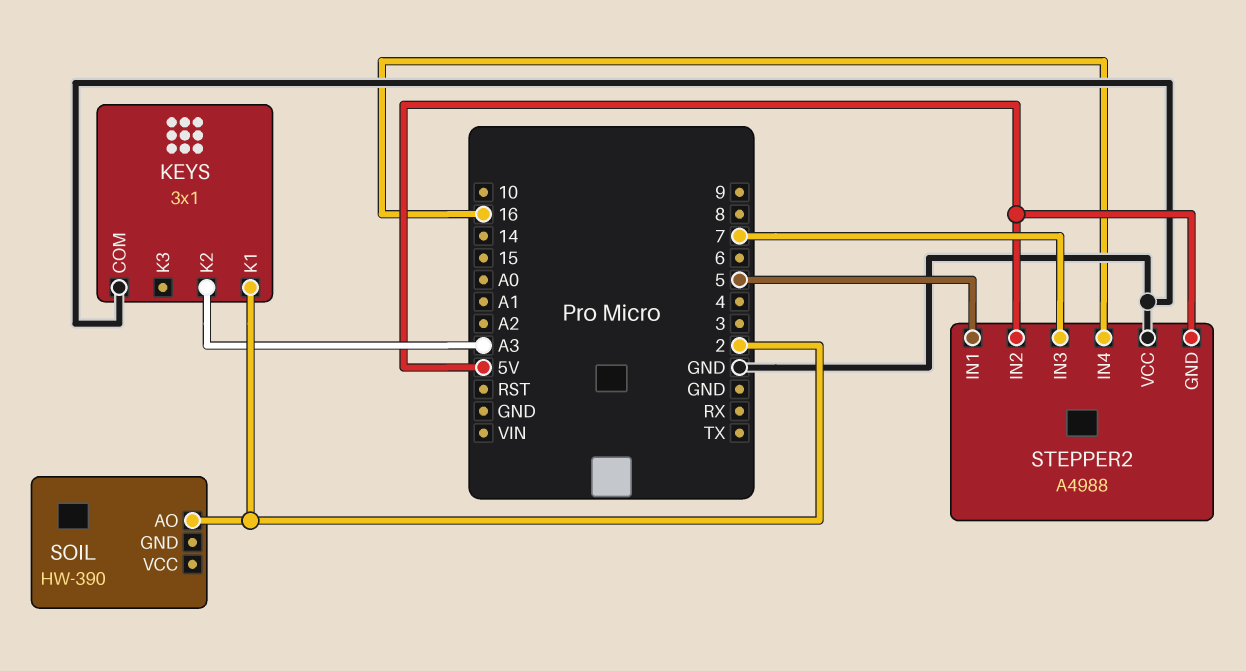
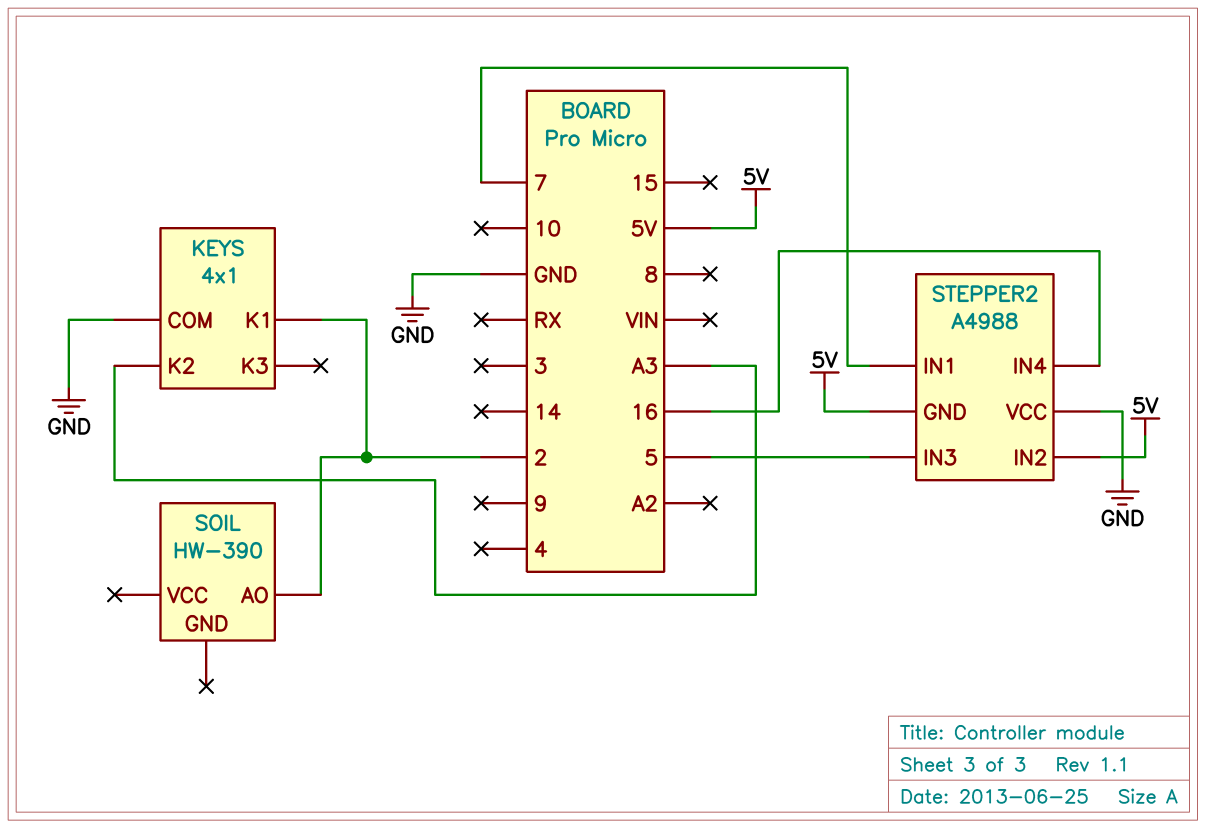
KEYS: 3x1 -> 4x1
STEPPER2 pin IN1: 5 -> 7
STEPPER2 pin IN3: 7 -> 5

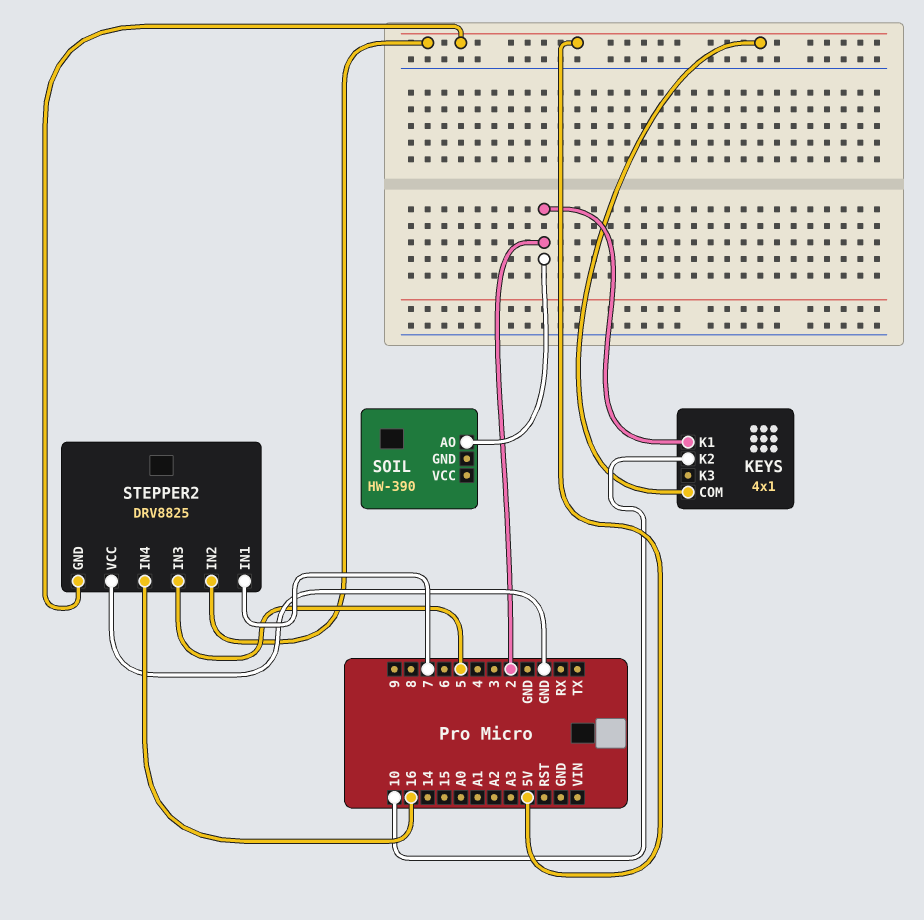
KEYS pin COM: GND -> 5V
KEYS pin K2: A3 -> 10
STEPPER2: A4988 -> DRV8825

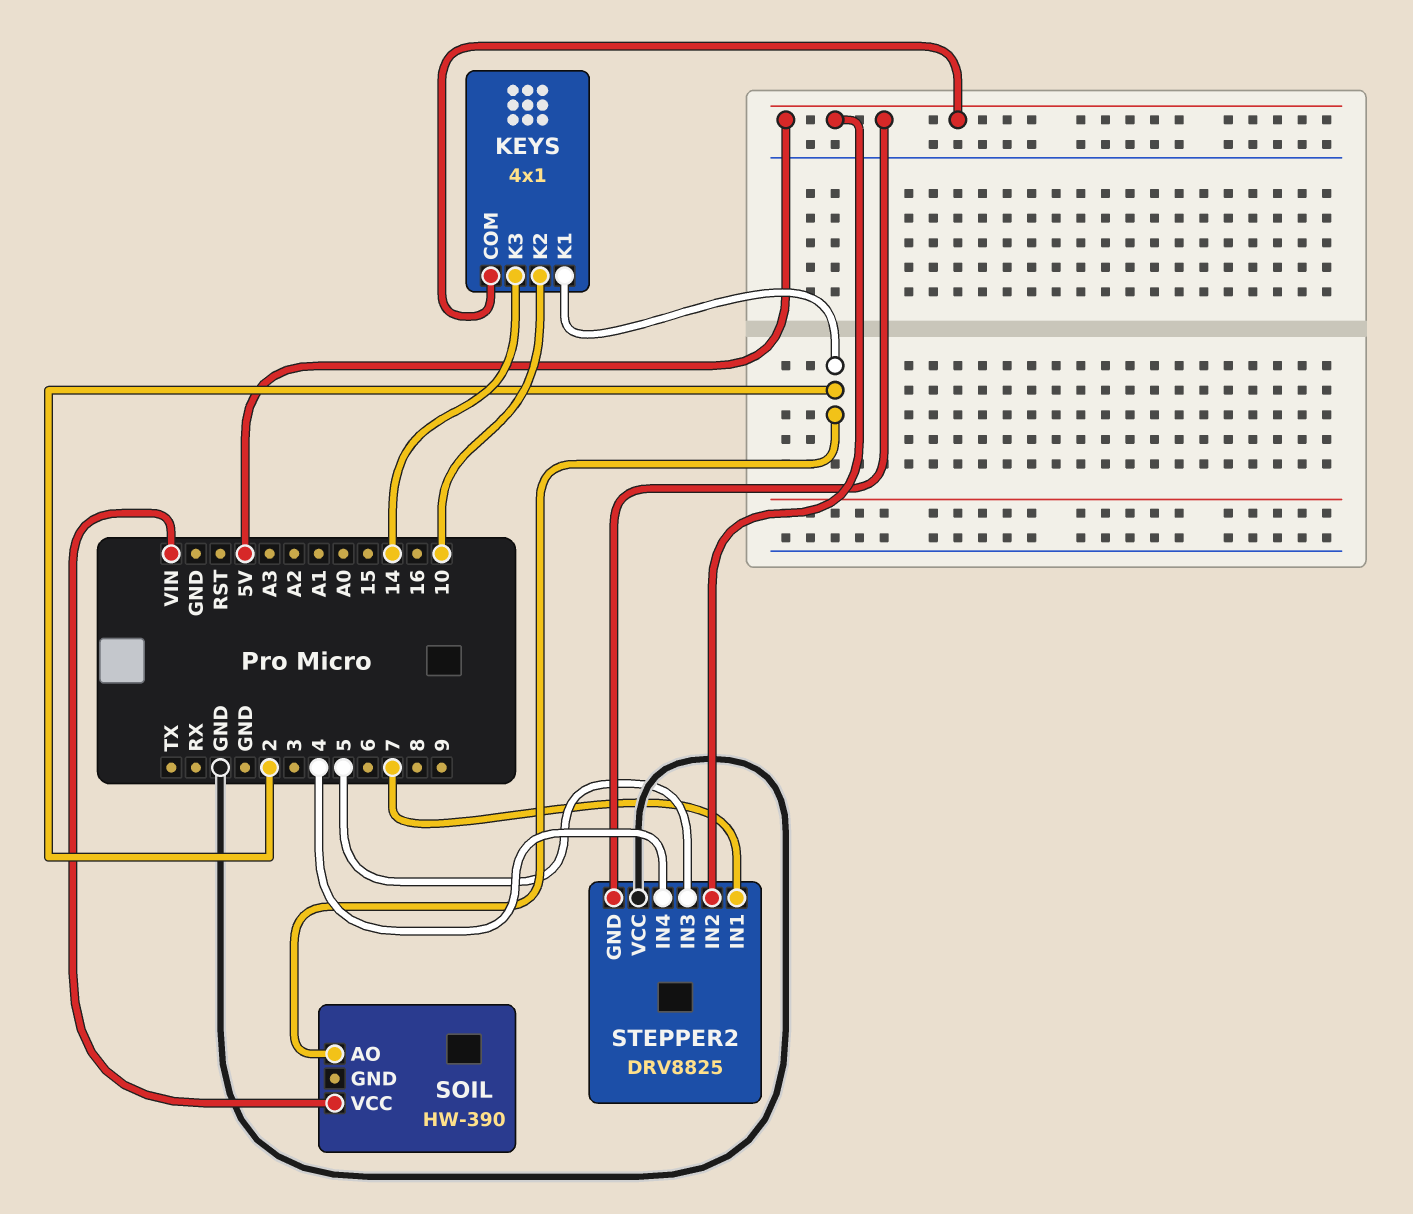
KEYS pin K3: none -> 14
SOIL pin VCC: none -> VIN
STEPPER2 pin IN4: 16 -> 4

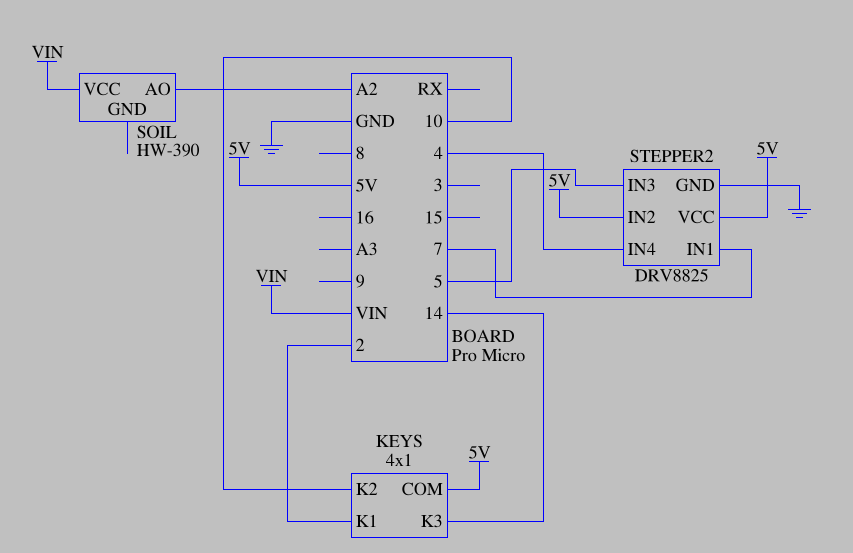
SOIL pin AO: 2 -> A2
STEPPER2 pin GND: 5V -> GND
STEPPER2 pin VCC: GND -> 5V

